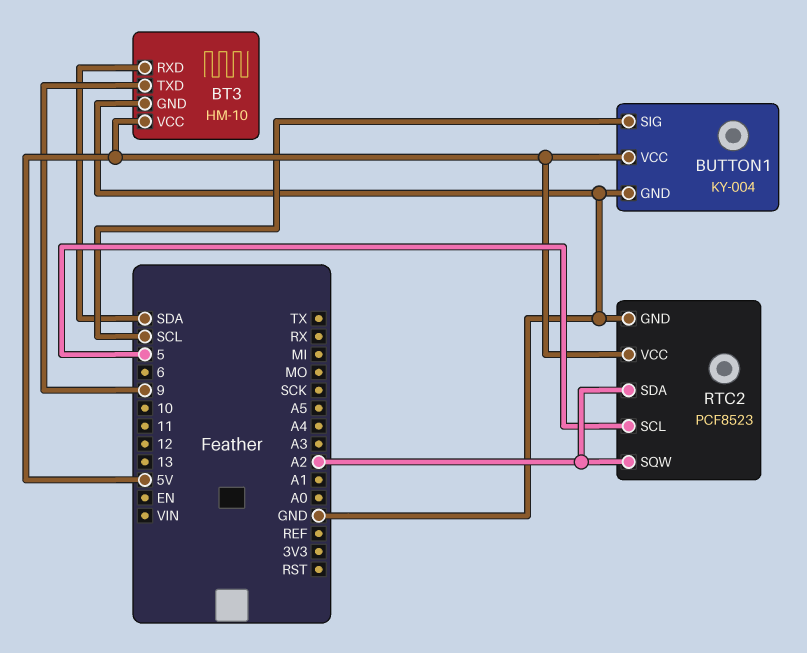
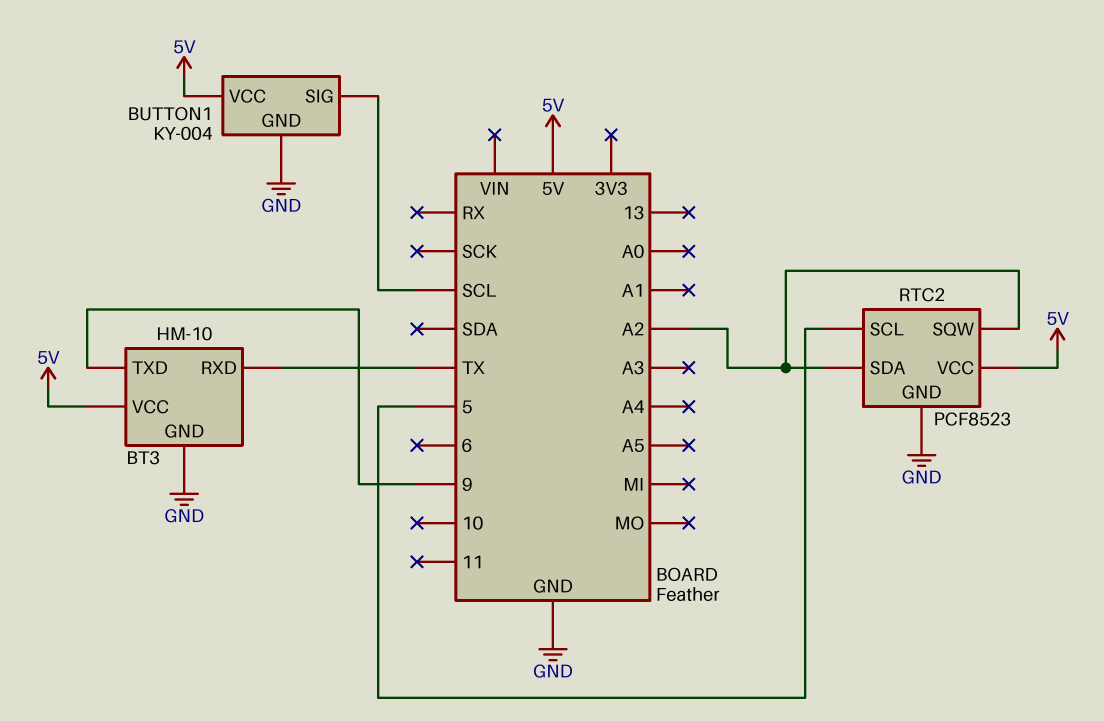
BT3 pin RXD: SDA -> TX

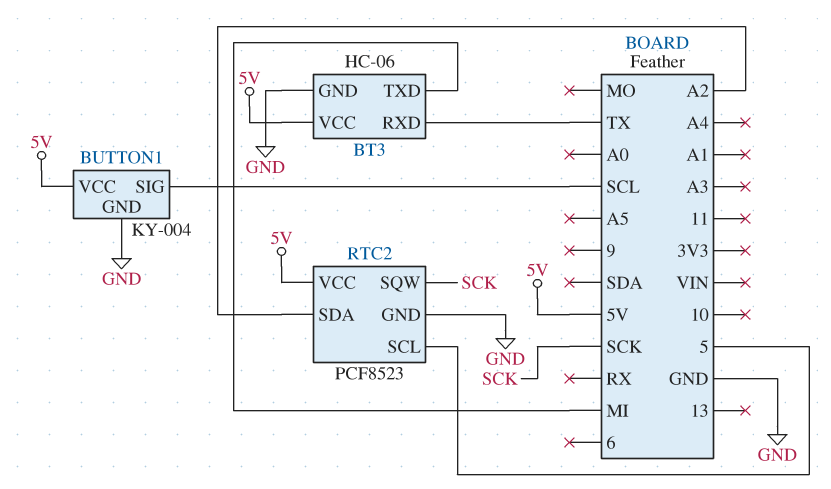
BT3: HM-10 -> HC-06
BT3 pin TXD: 9 -> MI
RTC2 pin SQW: A2 -> SCK

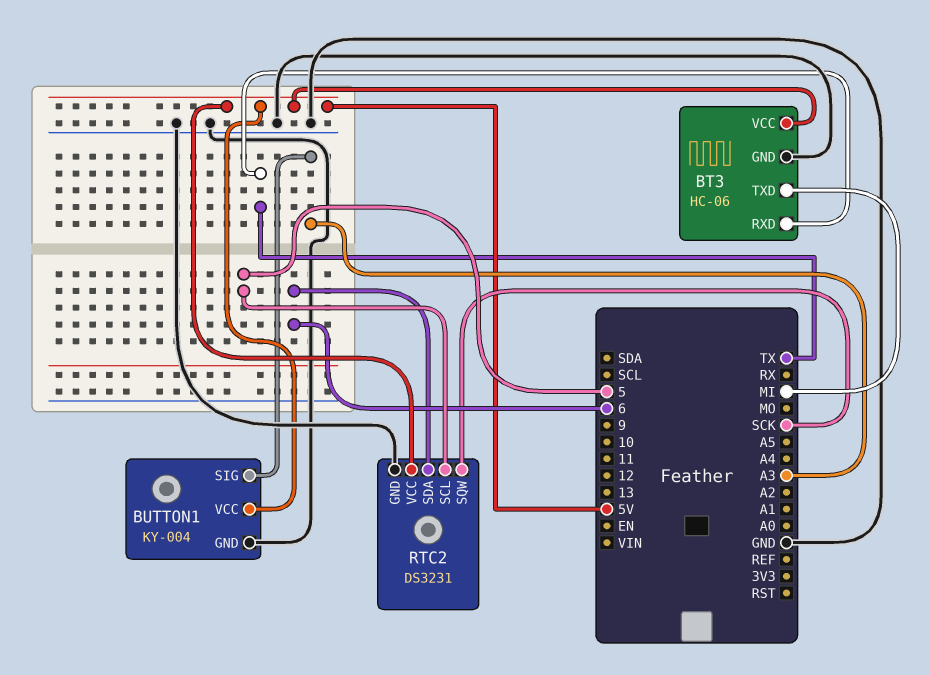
BUTTON1 pin SIG: SCL -> A3
RTC2: PCF8523 -> DS3231
RTC2 pin SDA: A2 -> 6

